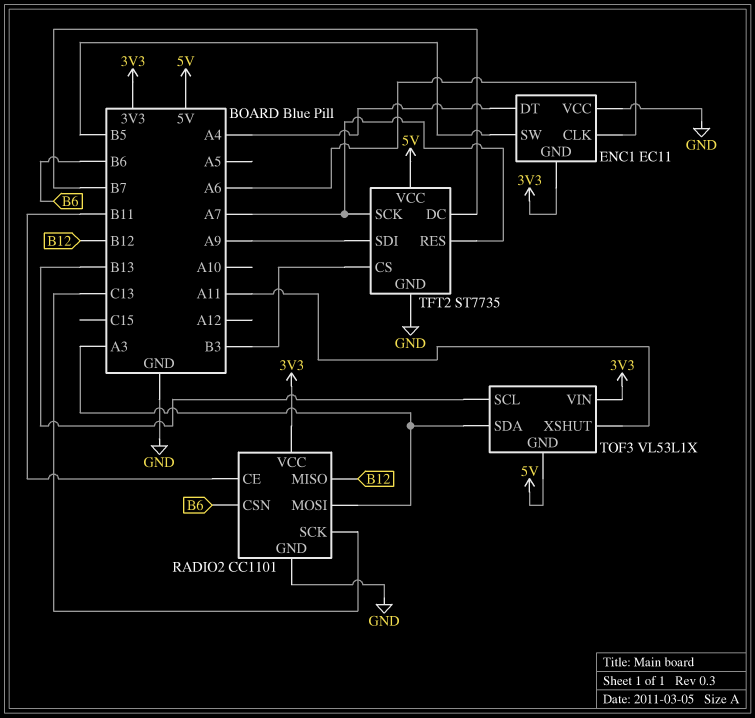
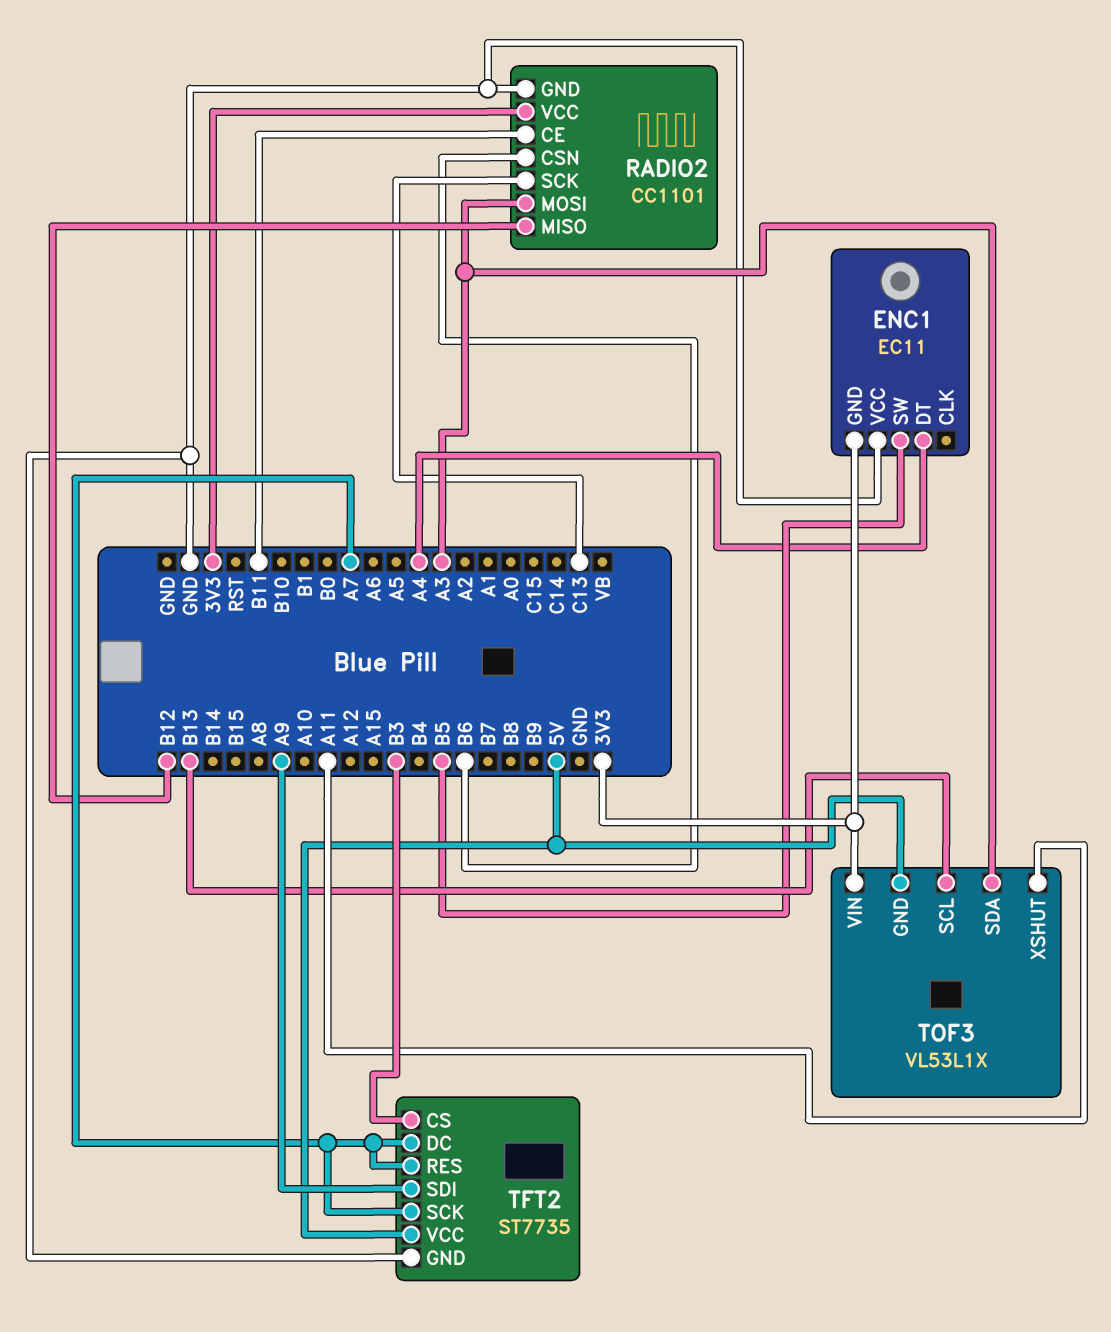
ENC1 pin CLK: A6 -> none
TFT2 pin DC: B7 -> A7

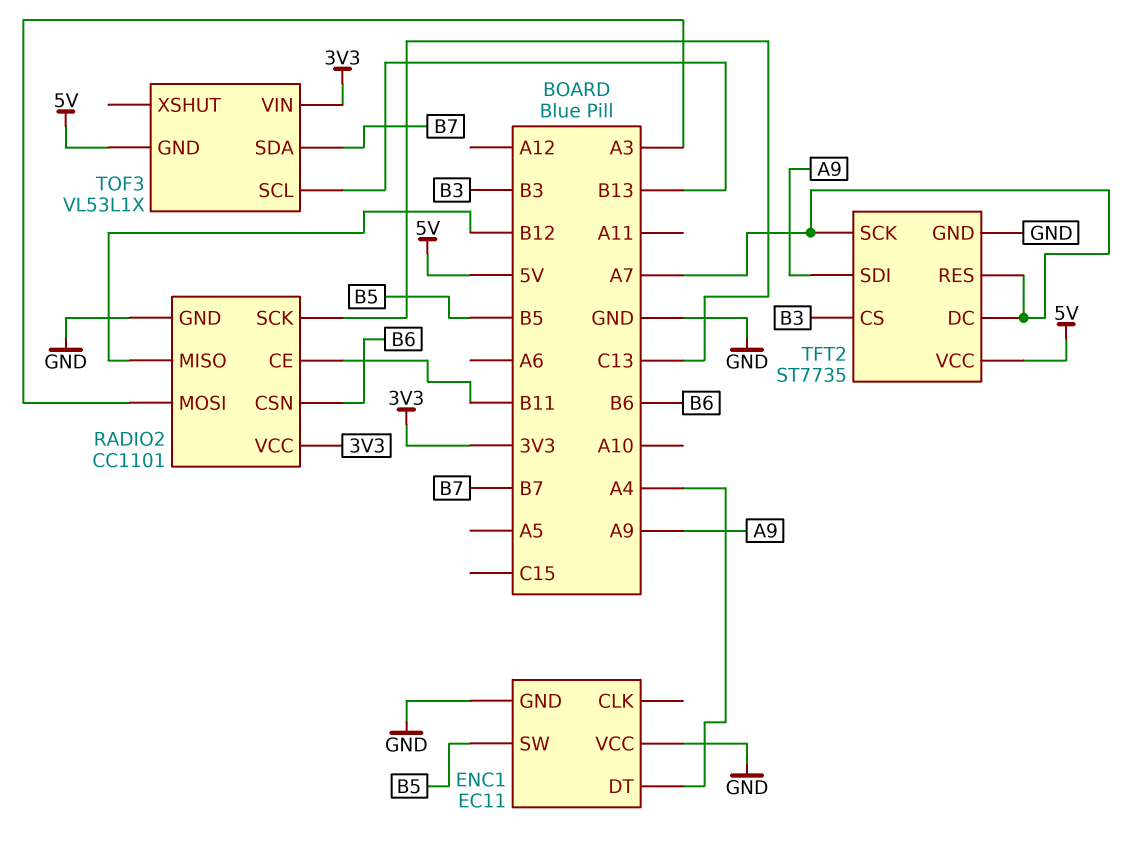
ENC1 pin GND: 3V3 -> GND
TOF3 pin SDA: A3 -> B7
TOF3 pin XSHUT: A11 -> none

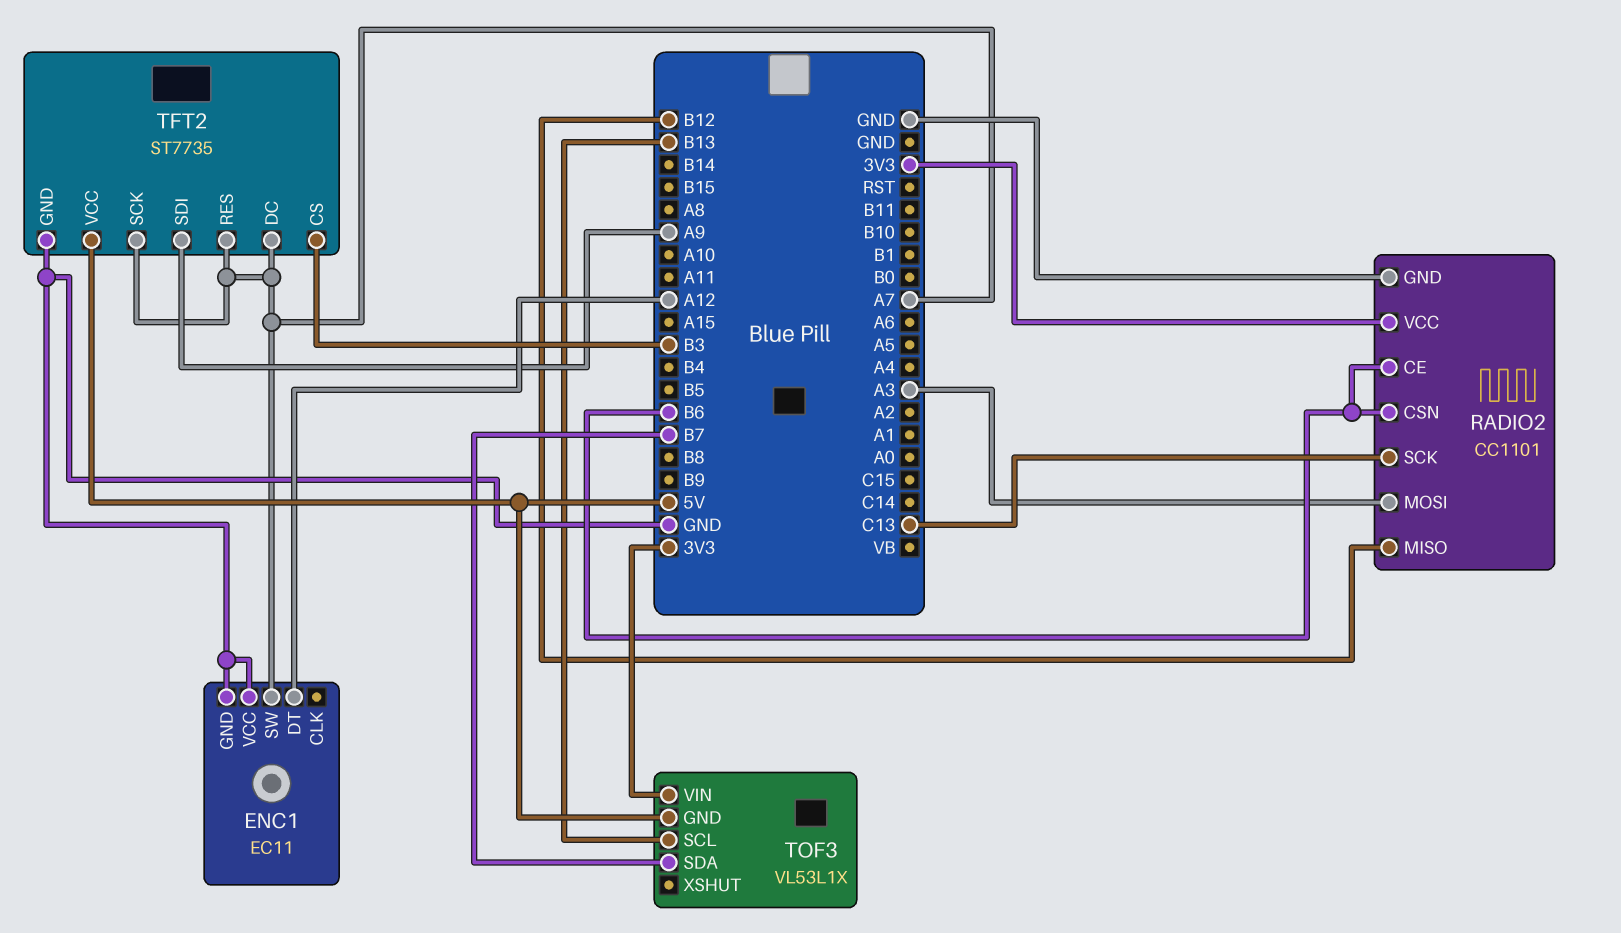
ENC1 pin DT: A4 -> A12
ENC1 pin SW: B5 -> A7
RADIO2 pin CE: B11 -> B6

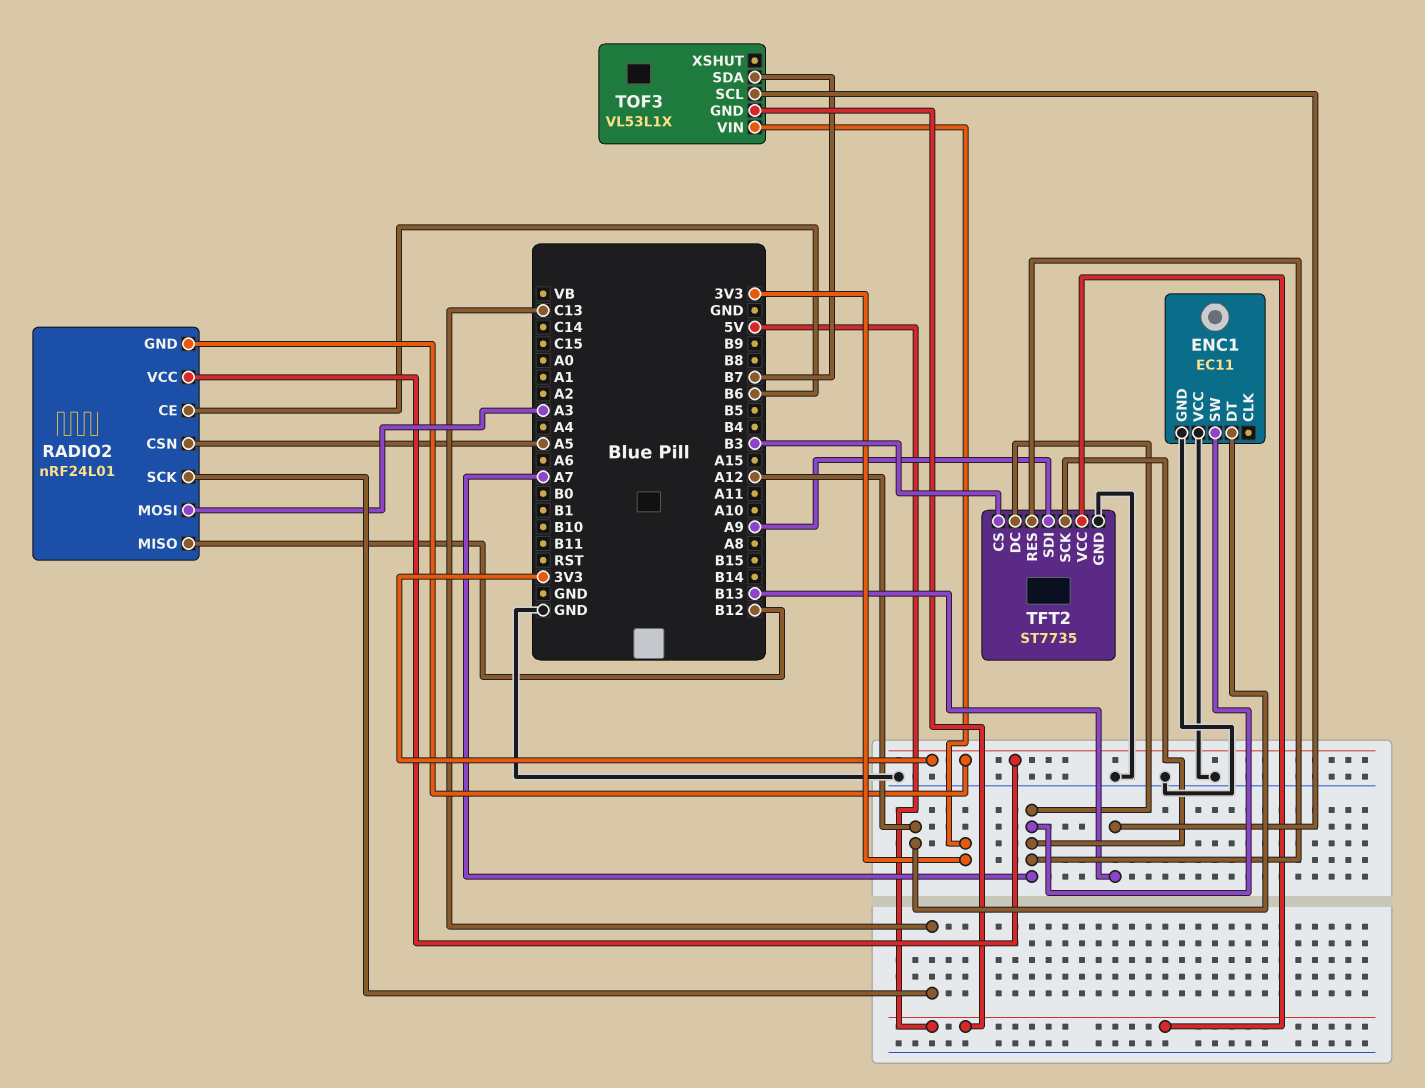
RADIO2: CC1101 -> nRF24L01
RADIO2 pin CSN: B6 -> A5
RADIO2 pin GND: GND -> 3V3

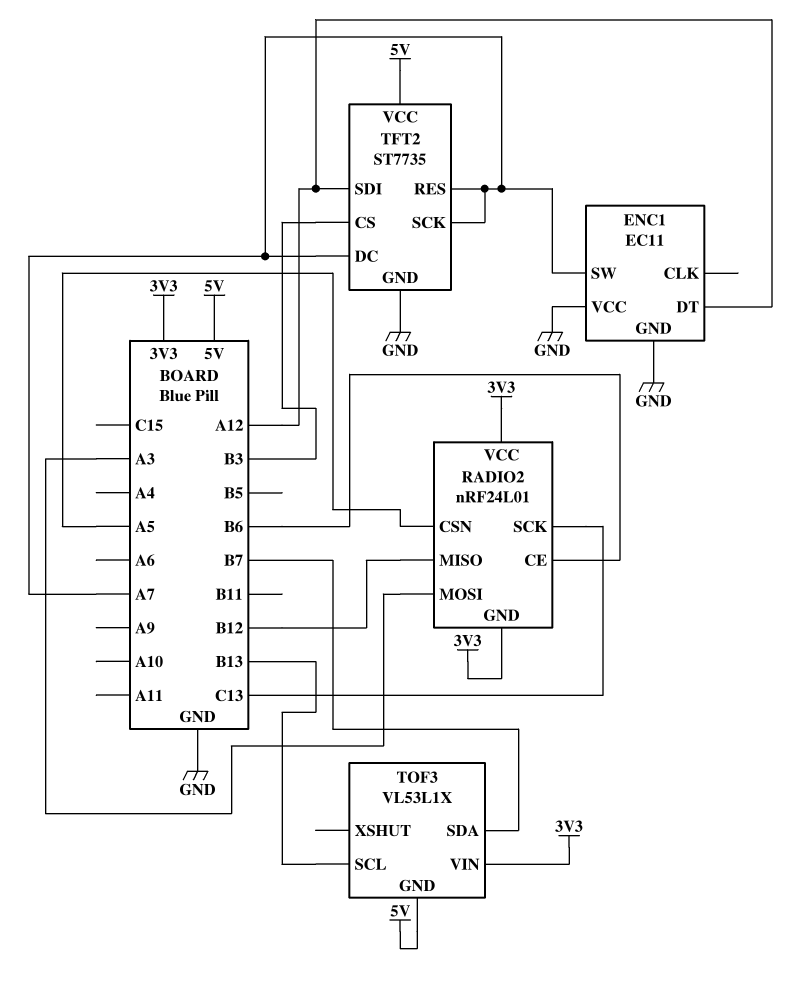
TFT2 pin SDI: A9 -> A12

